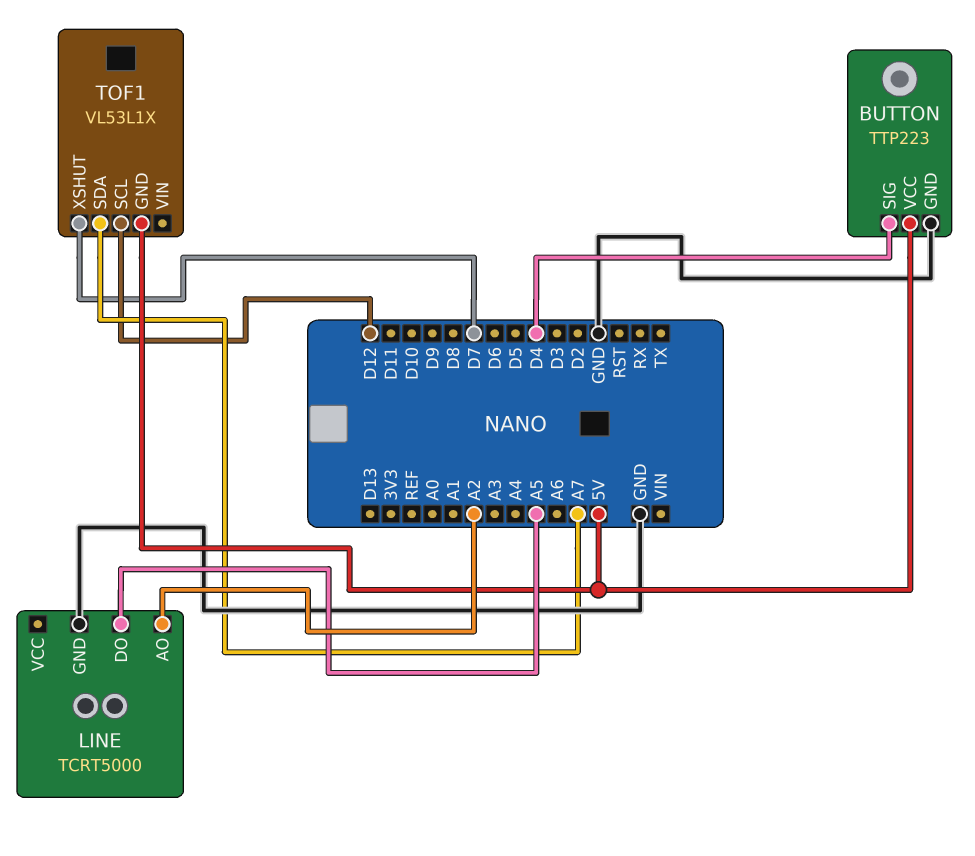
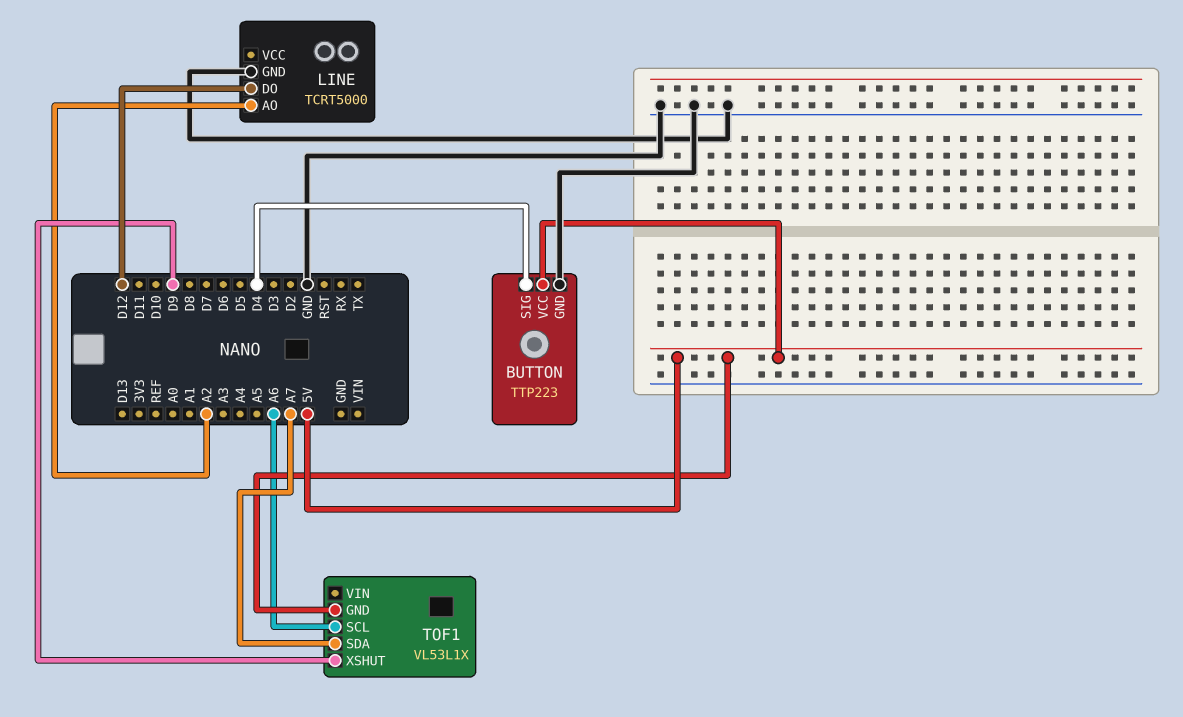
LINE pin DO: A5 -> D12
TOF1 pin SCL: D12 -> A6
TOF1 pin XSHUT: D7 -> D9

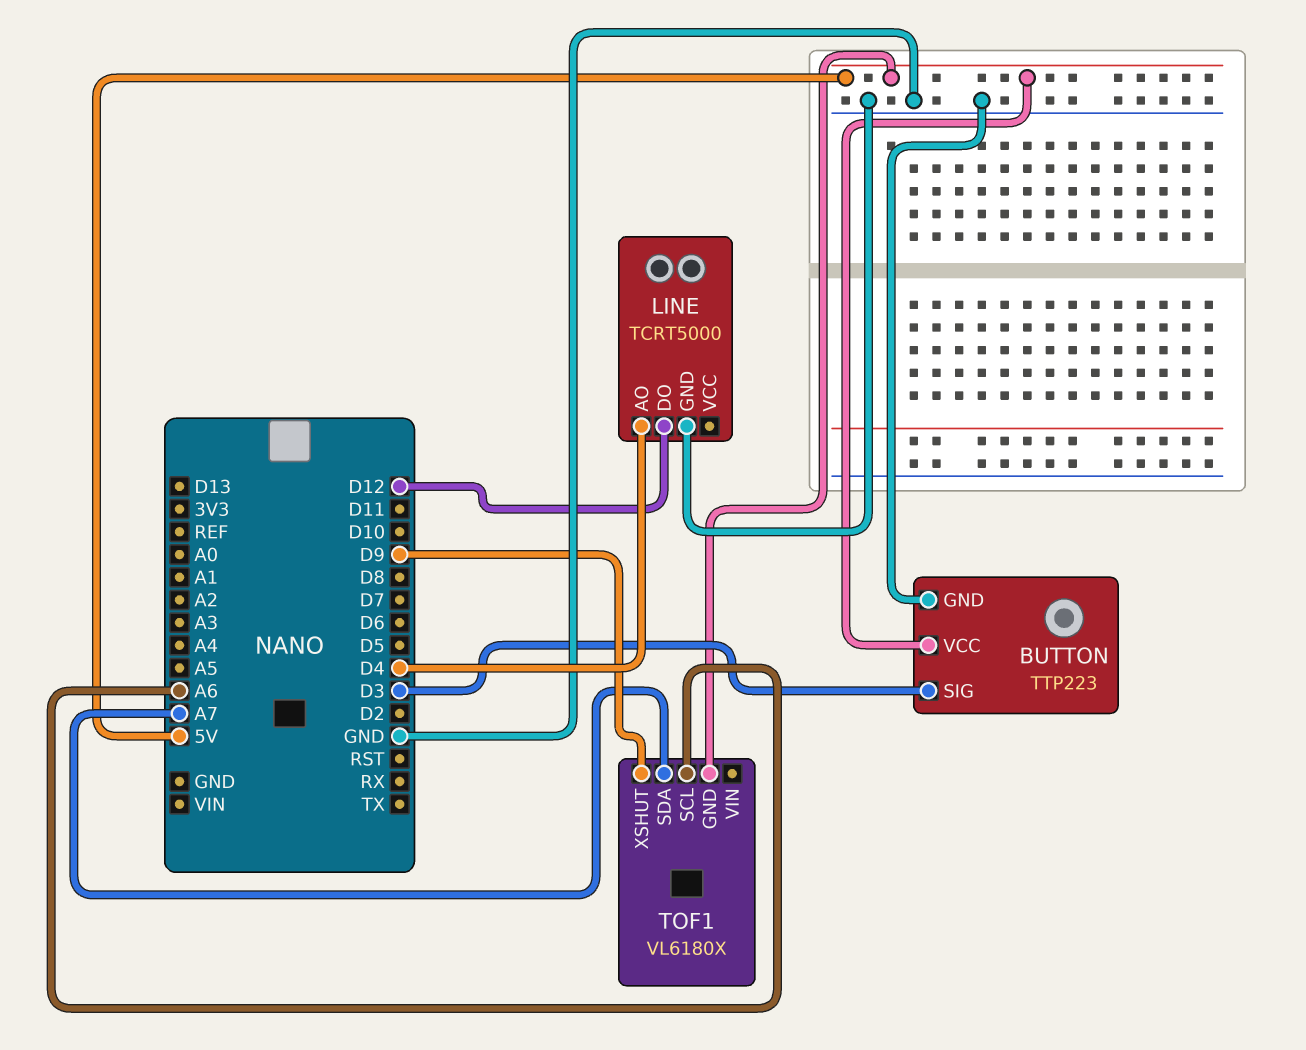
BUTTON pin SIG: D4 -> D3
LINE pin AO: A2 -> D4
TOF1: VL53L1X -> VL6180X

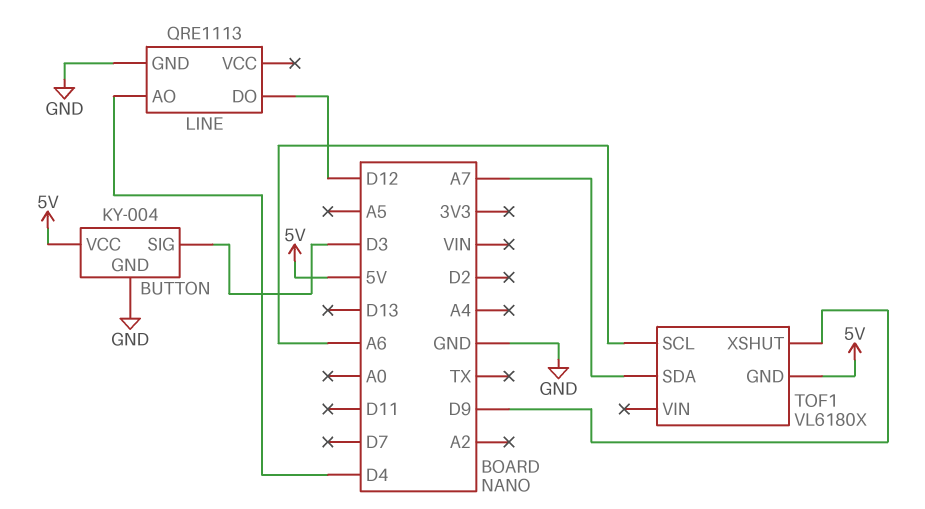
BUTTON: TTP223 -> KY-004
LINE: TCRT5000 -> QRE1113

